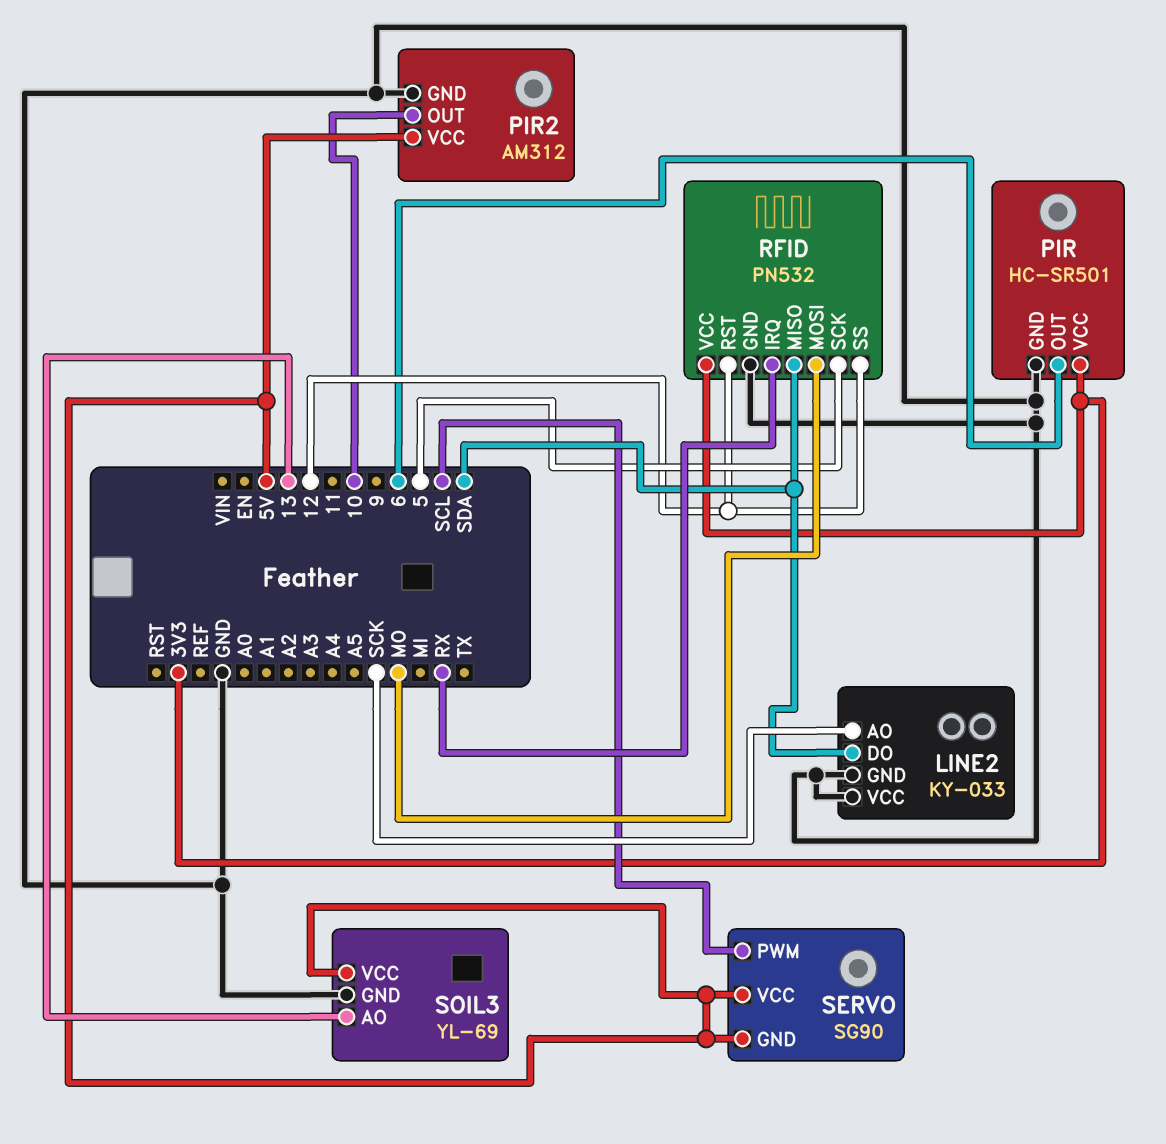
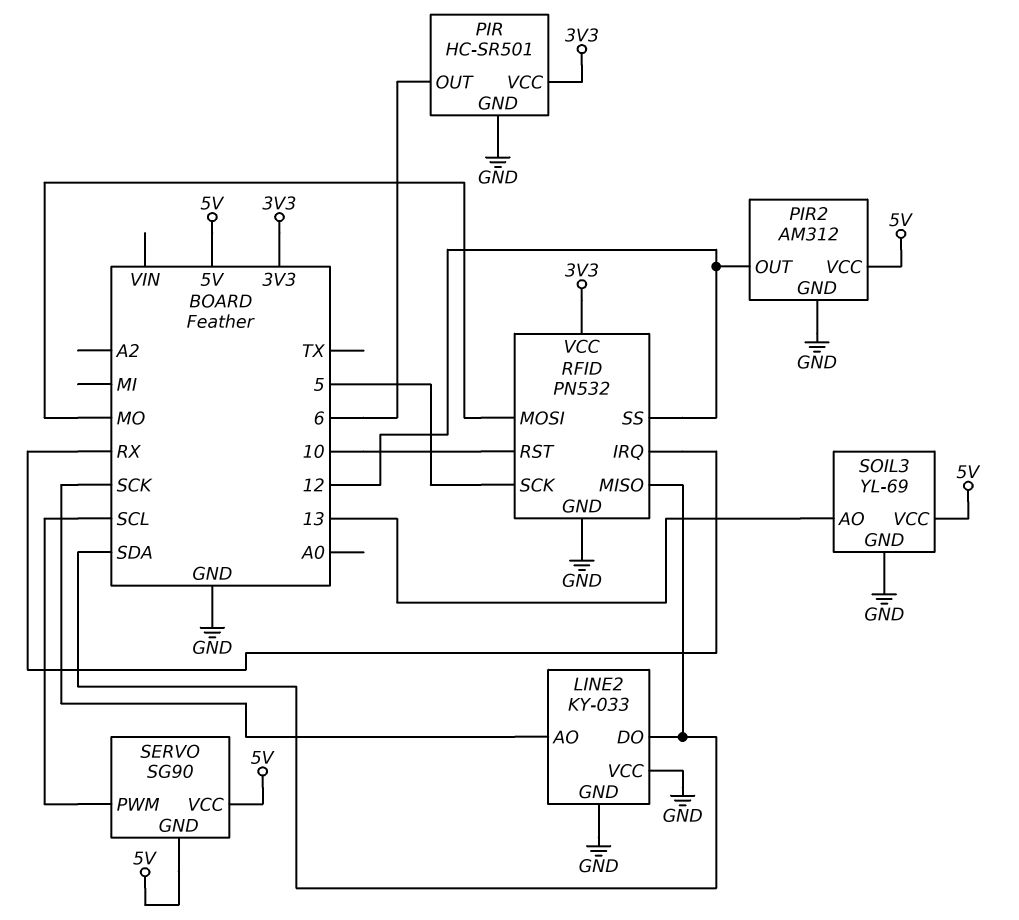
PIR2 pin OUT: 10 -> 12
RFID pin RST: 12 -> 10

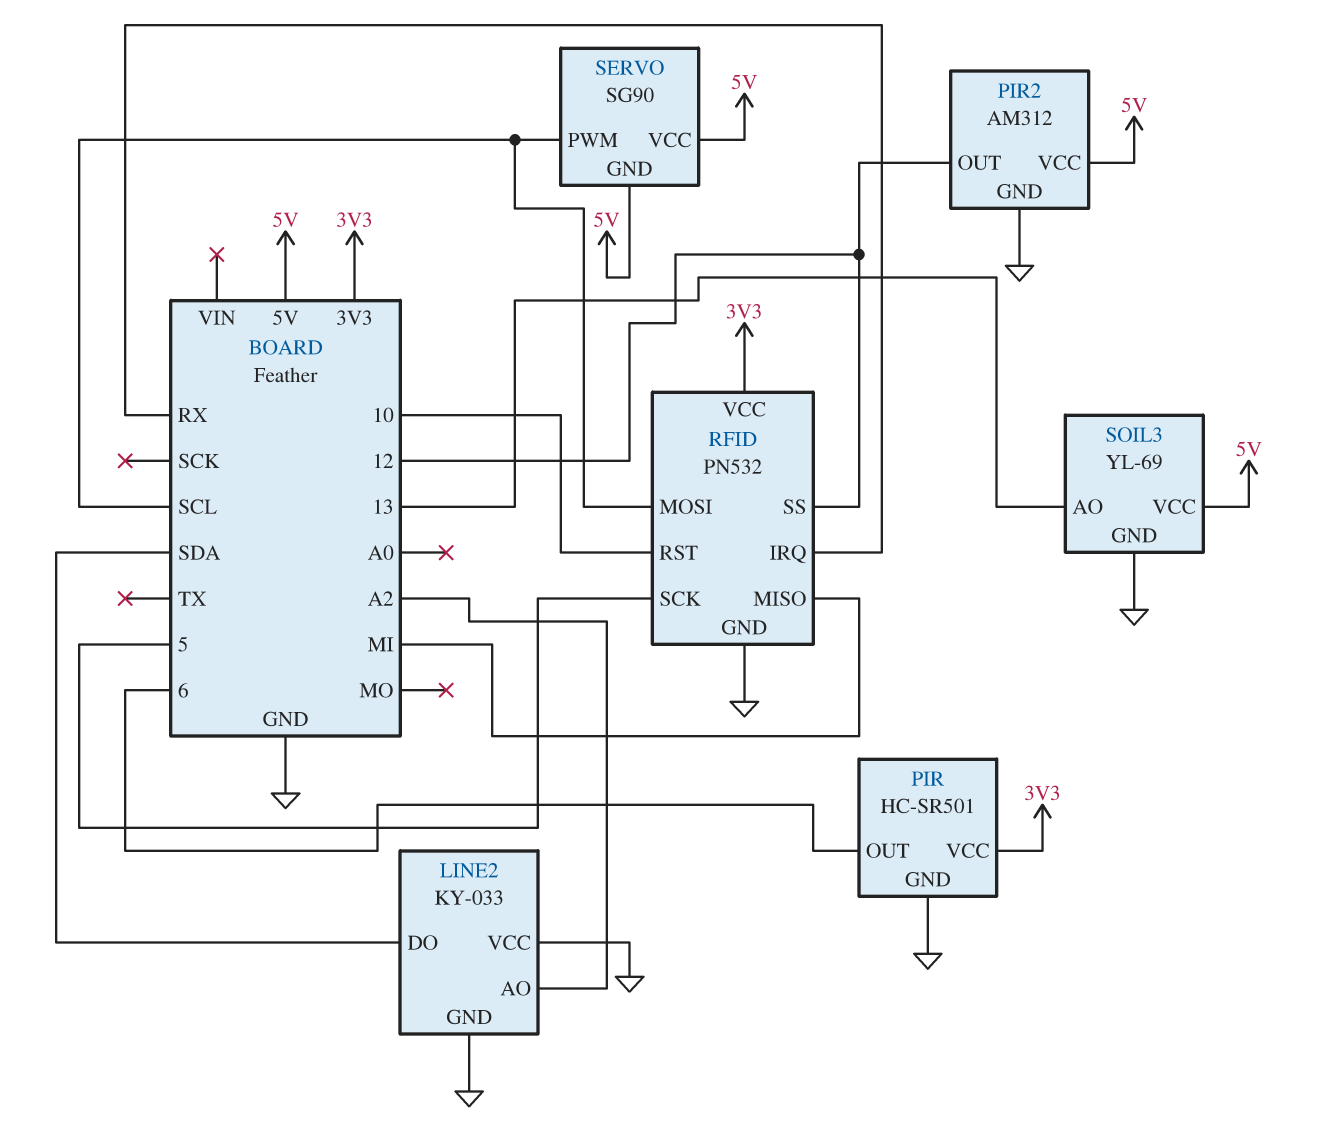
LINE2 pin AO: SCK -> A2
RFID pin MISO: SDA -> MI
RFID pin MOSI: MO -> SCL

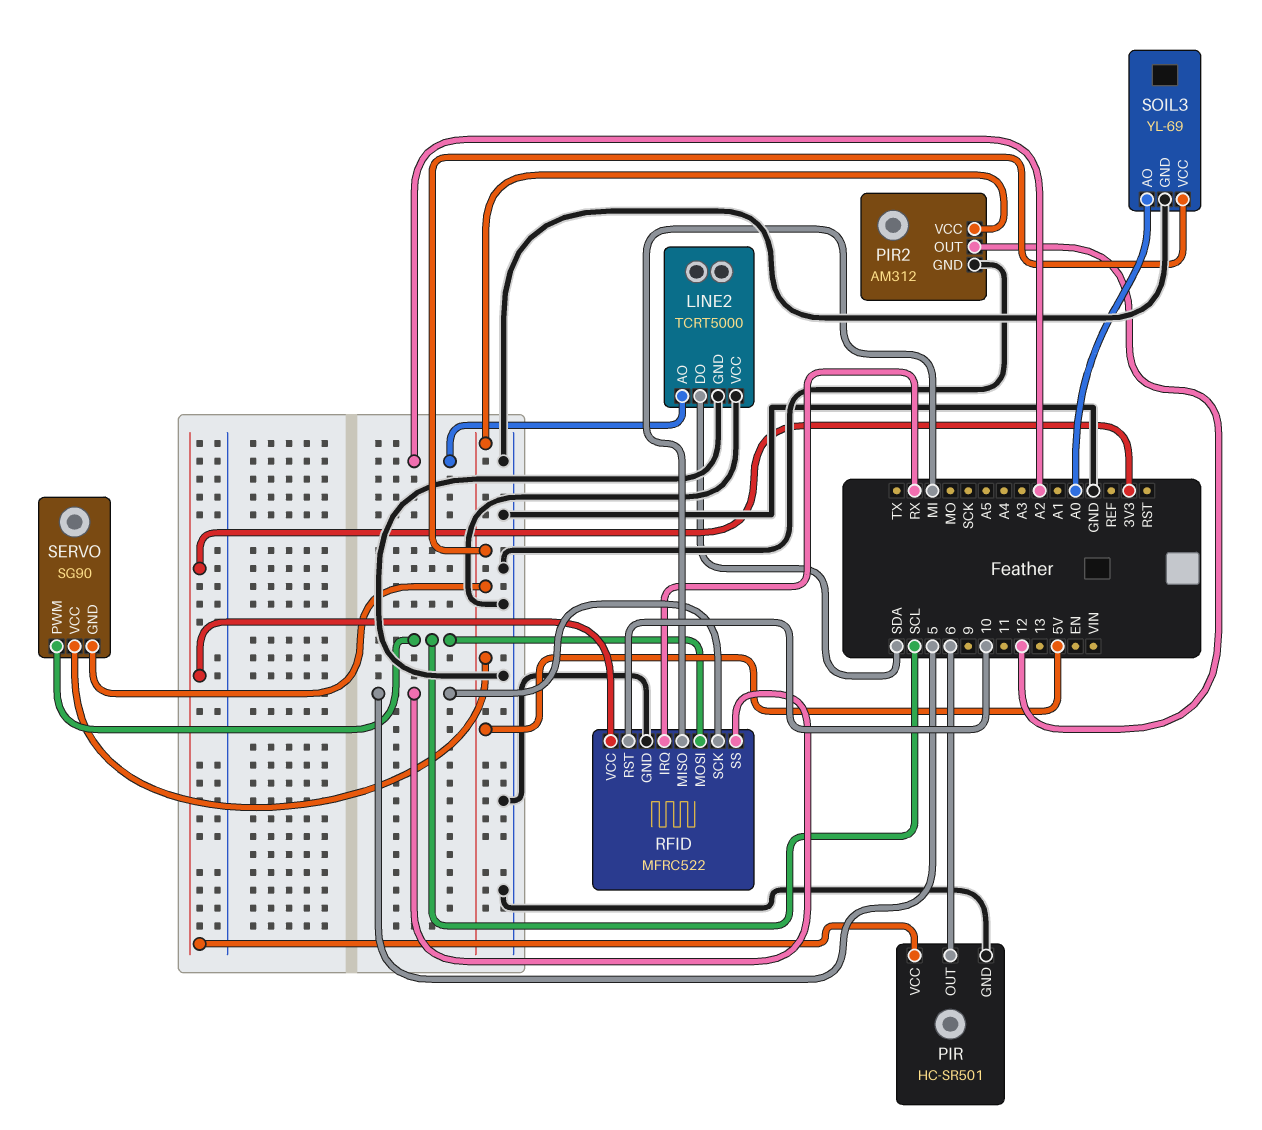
LINE2: KY-033 -> TCRT5000
RFID: PN532 -> MFRC522
RFID pin SS: 12 -> 5
SOIL3 pin AO: 13 -> A0

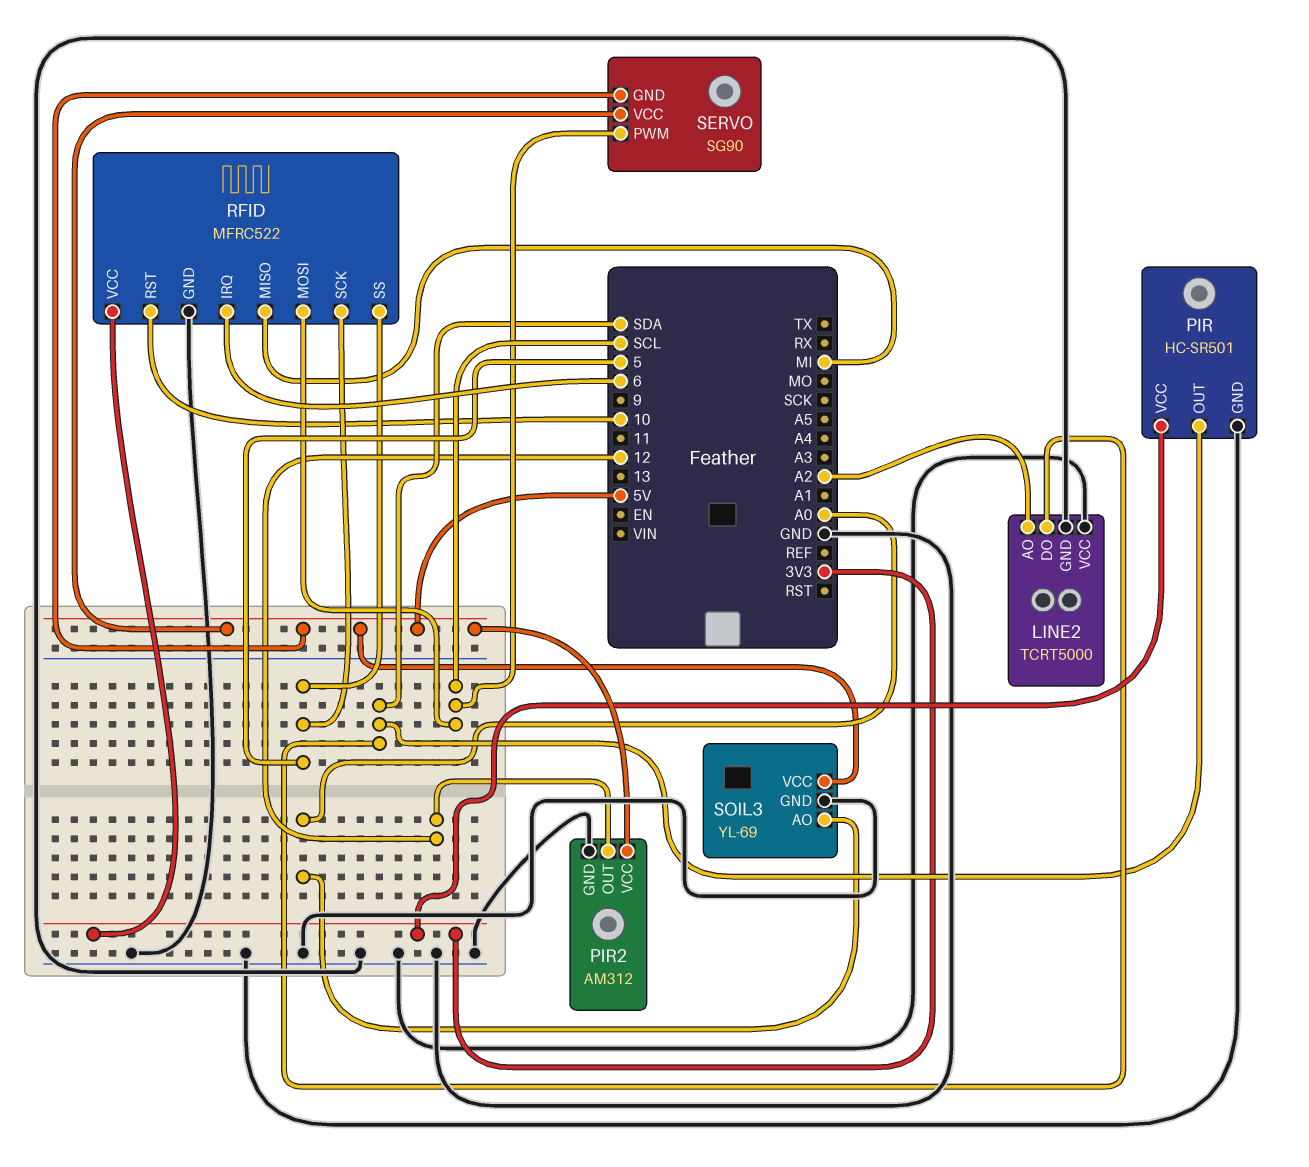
PIR pin OUT: 6 -> SDA
RFID pin IRQ: RX -> 6

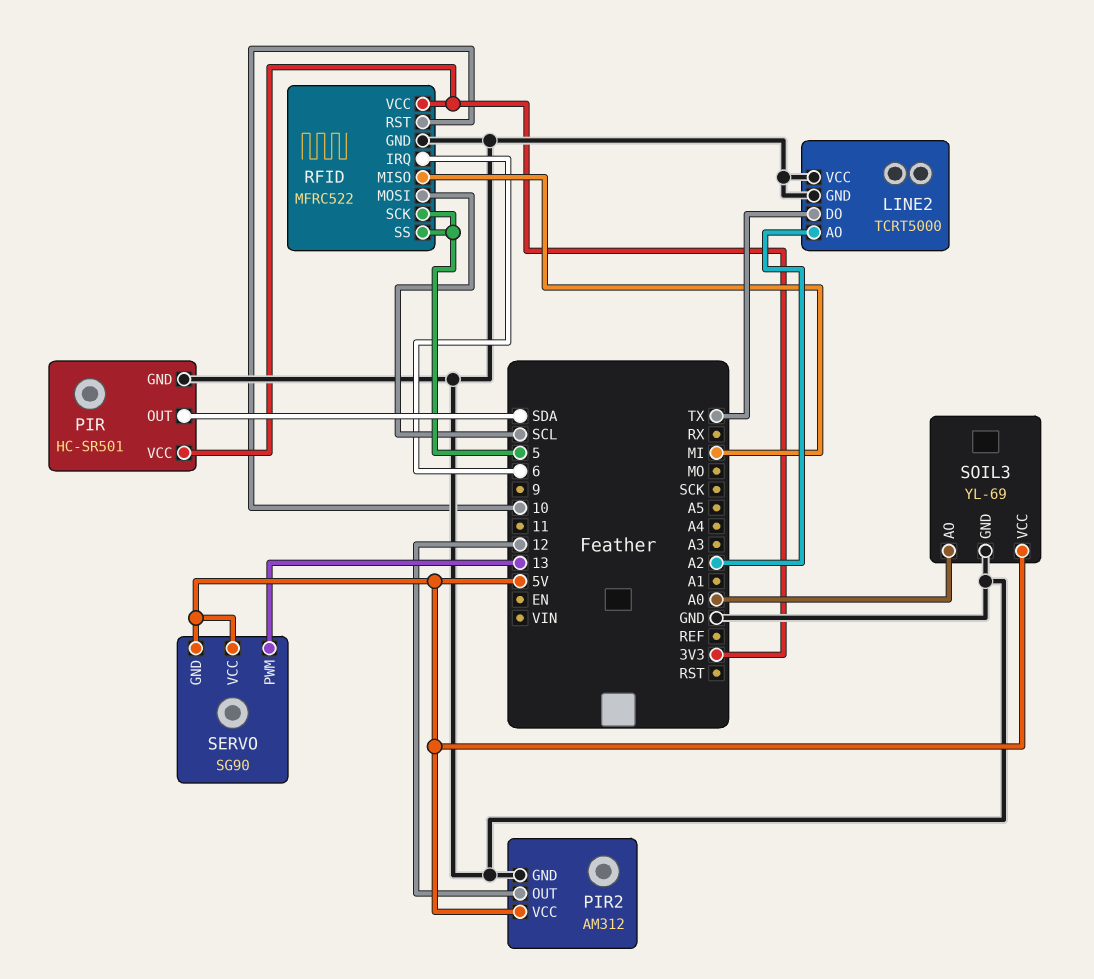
LINE2 pin DO: SDA -> TX
SERVO pin PWM: SCL -> 13

